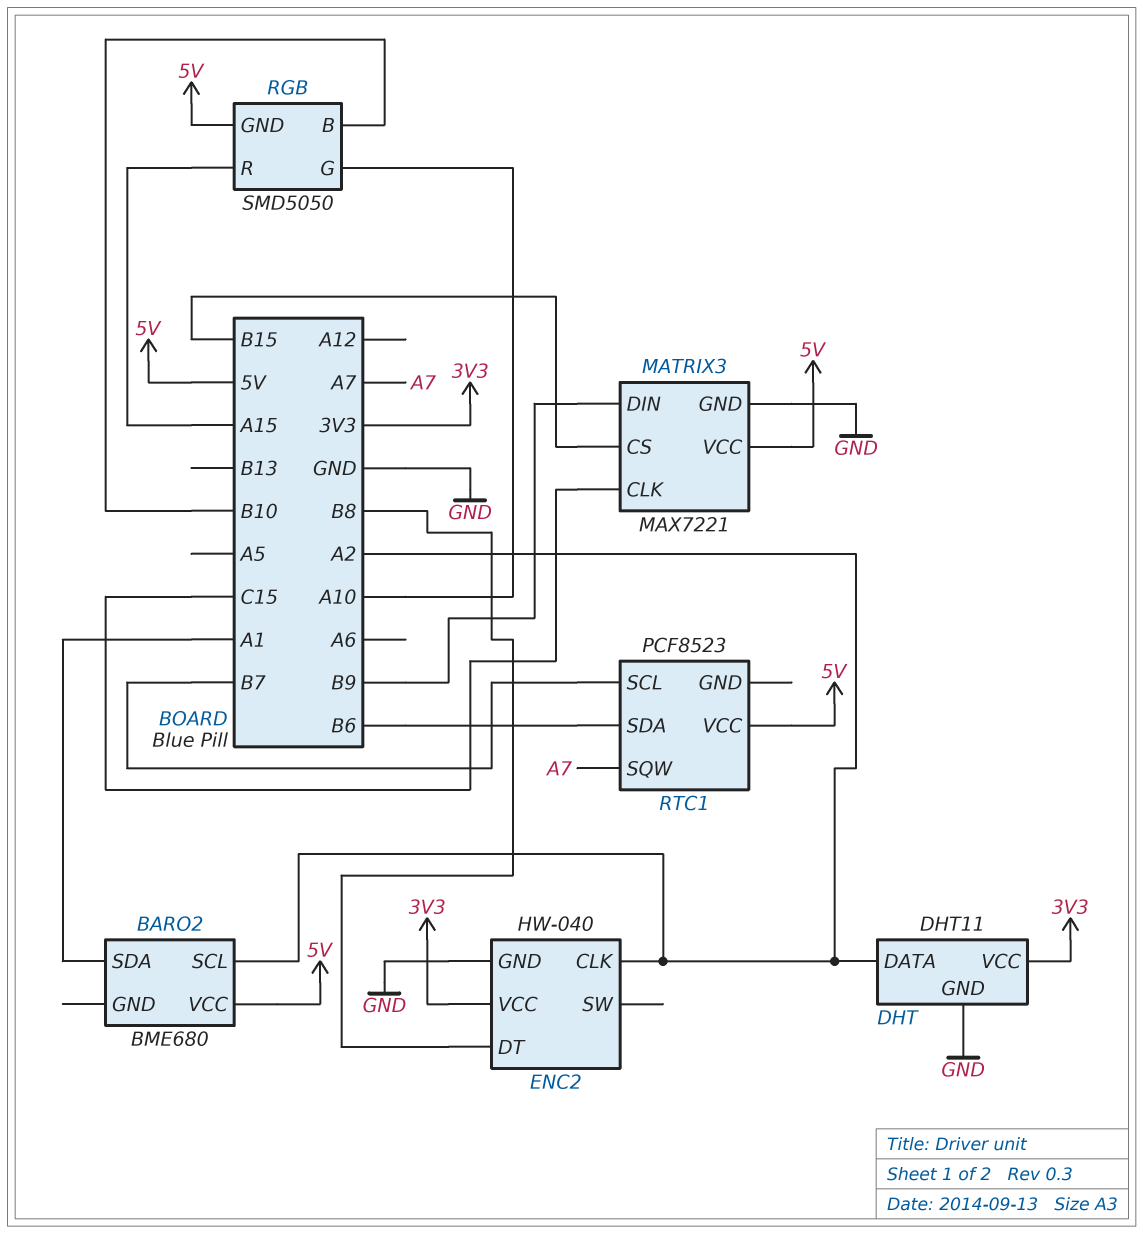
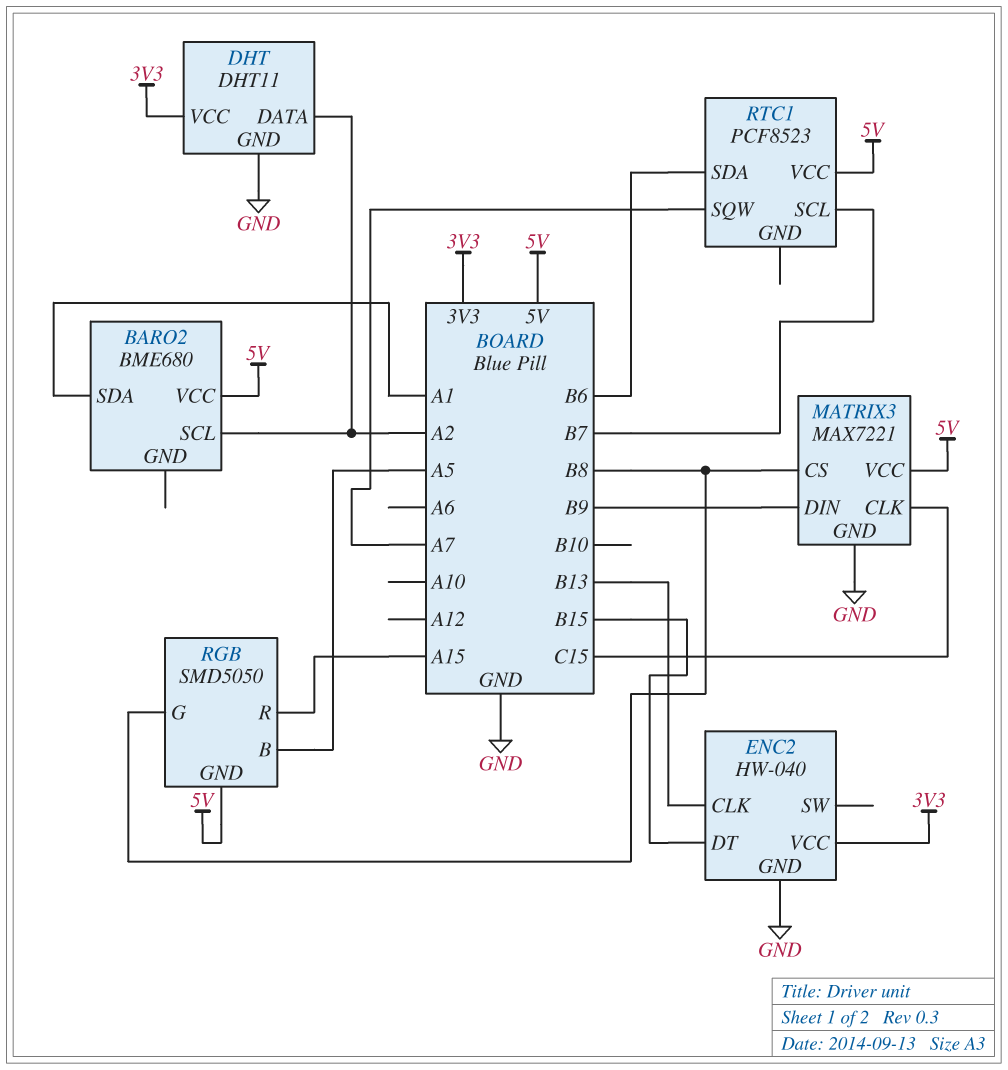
ENC2 pin CLK: A2 -> B13
ENC2 pin DT: B8 -> B15
MATRIX3 pin CS: B15 -> B8
RGB pin B: B10 -> A5
RGB pin G: A10 -> B8

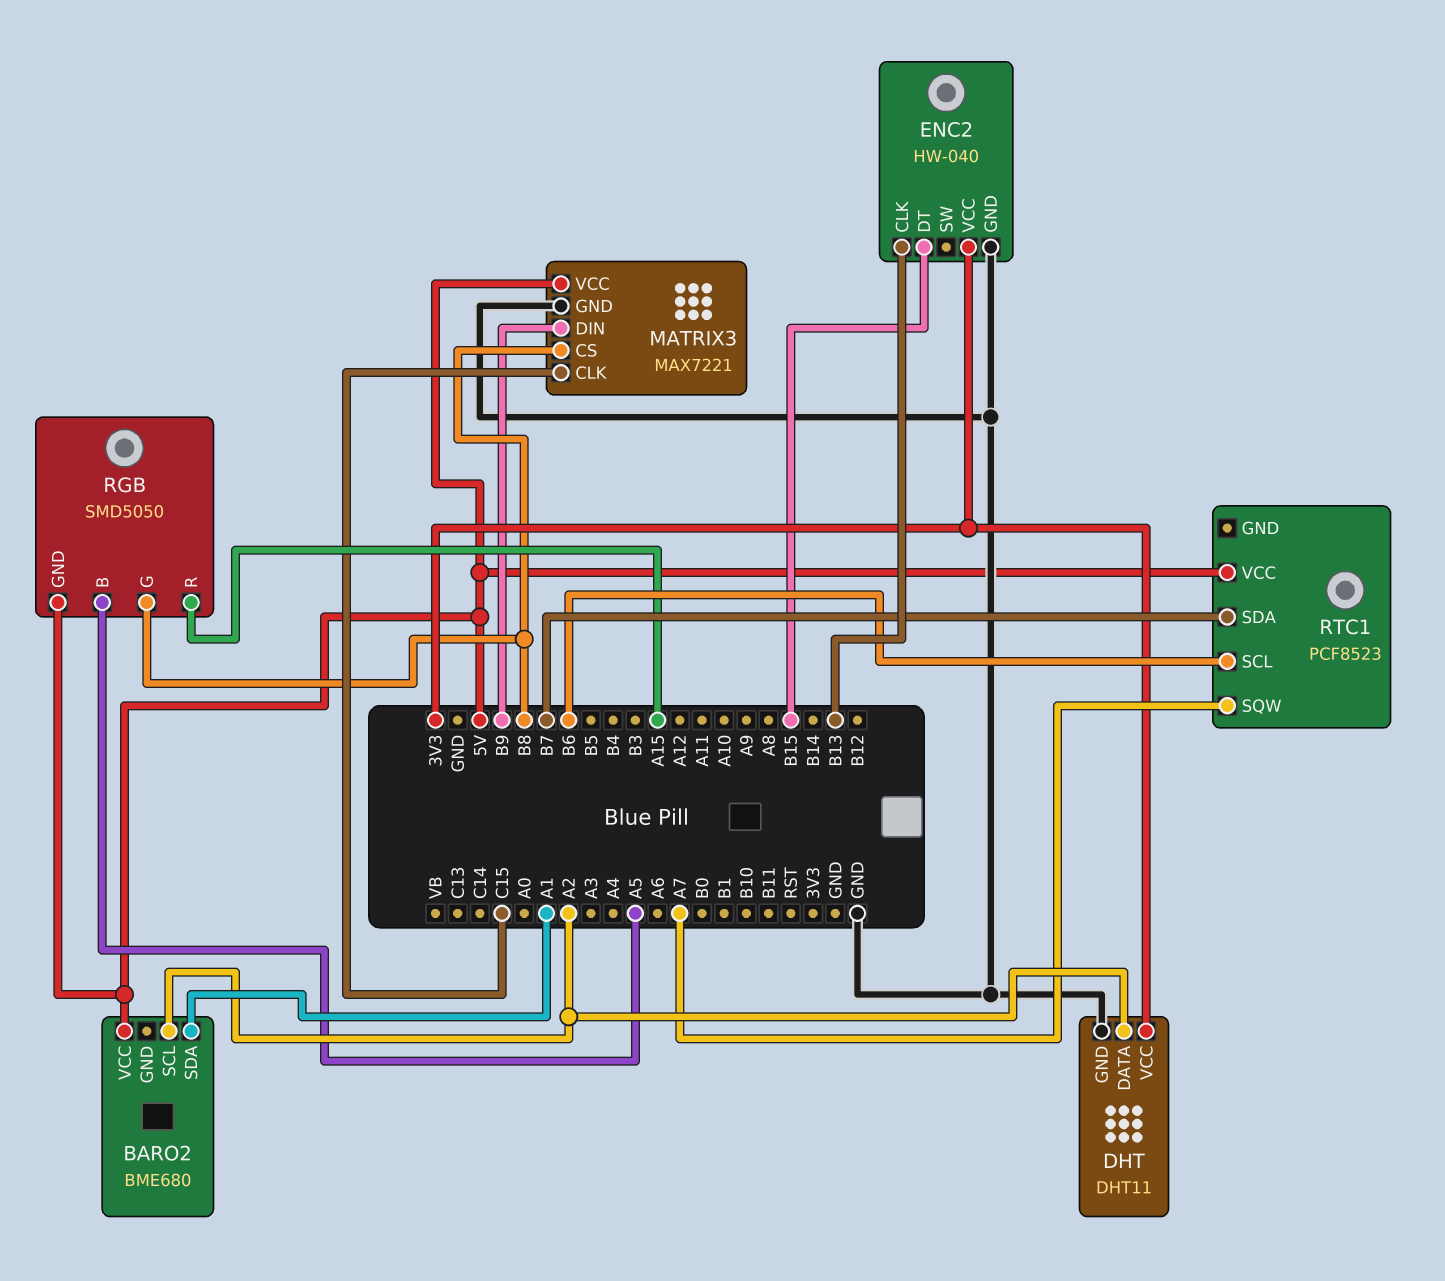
RTC1 pin SCL: B7 -> B6
RTC1 pin SDA: B6 -> B7

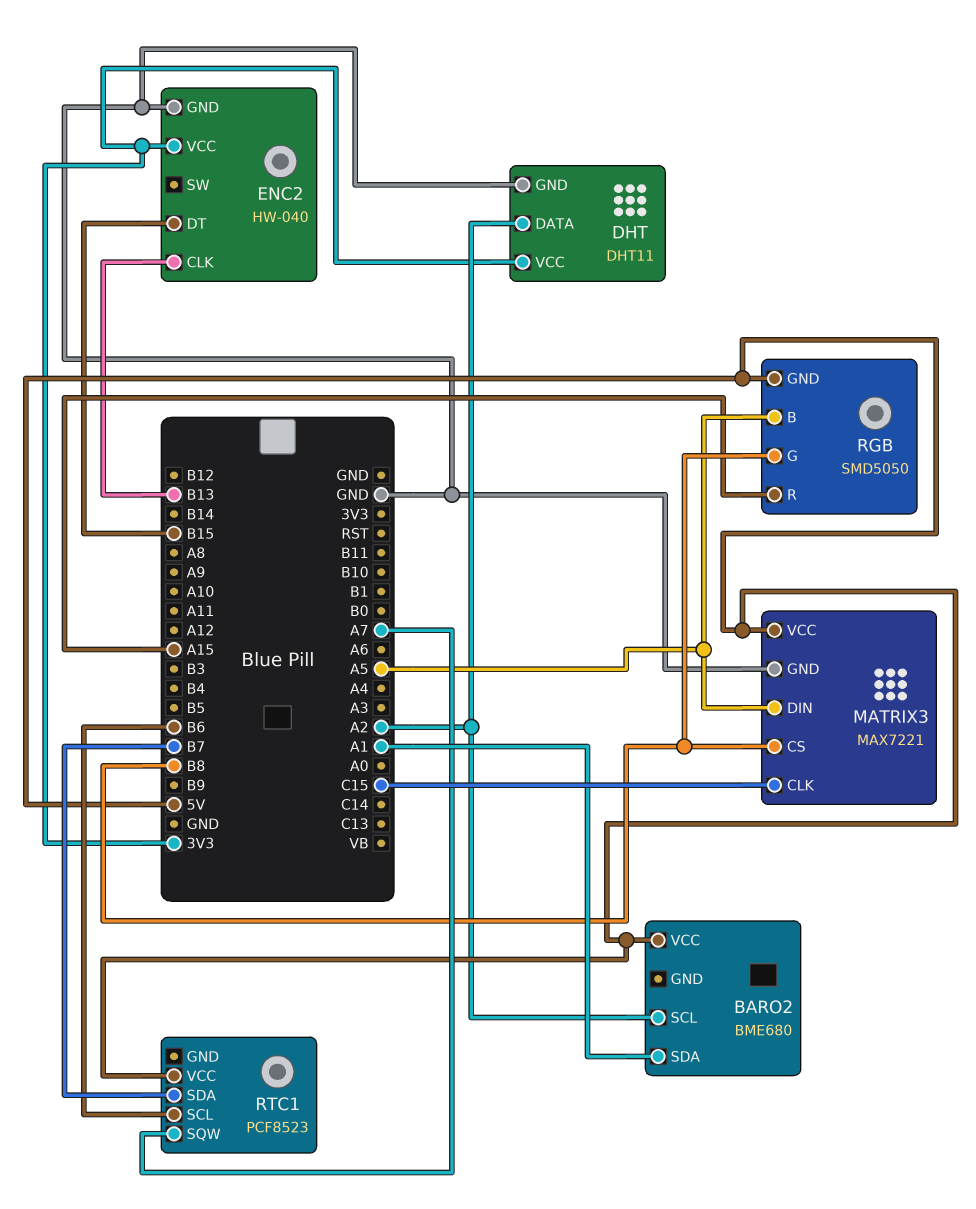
MATRIX3 pin DIN: B9 -> A5

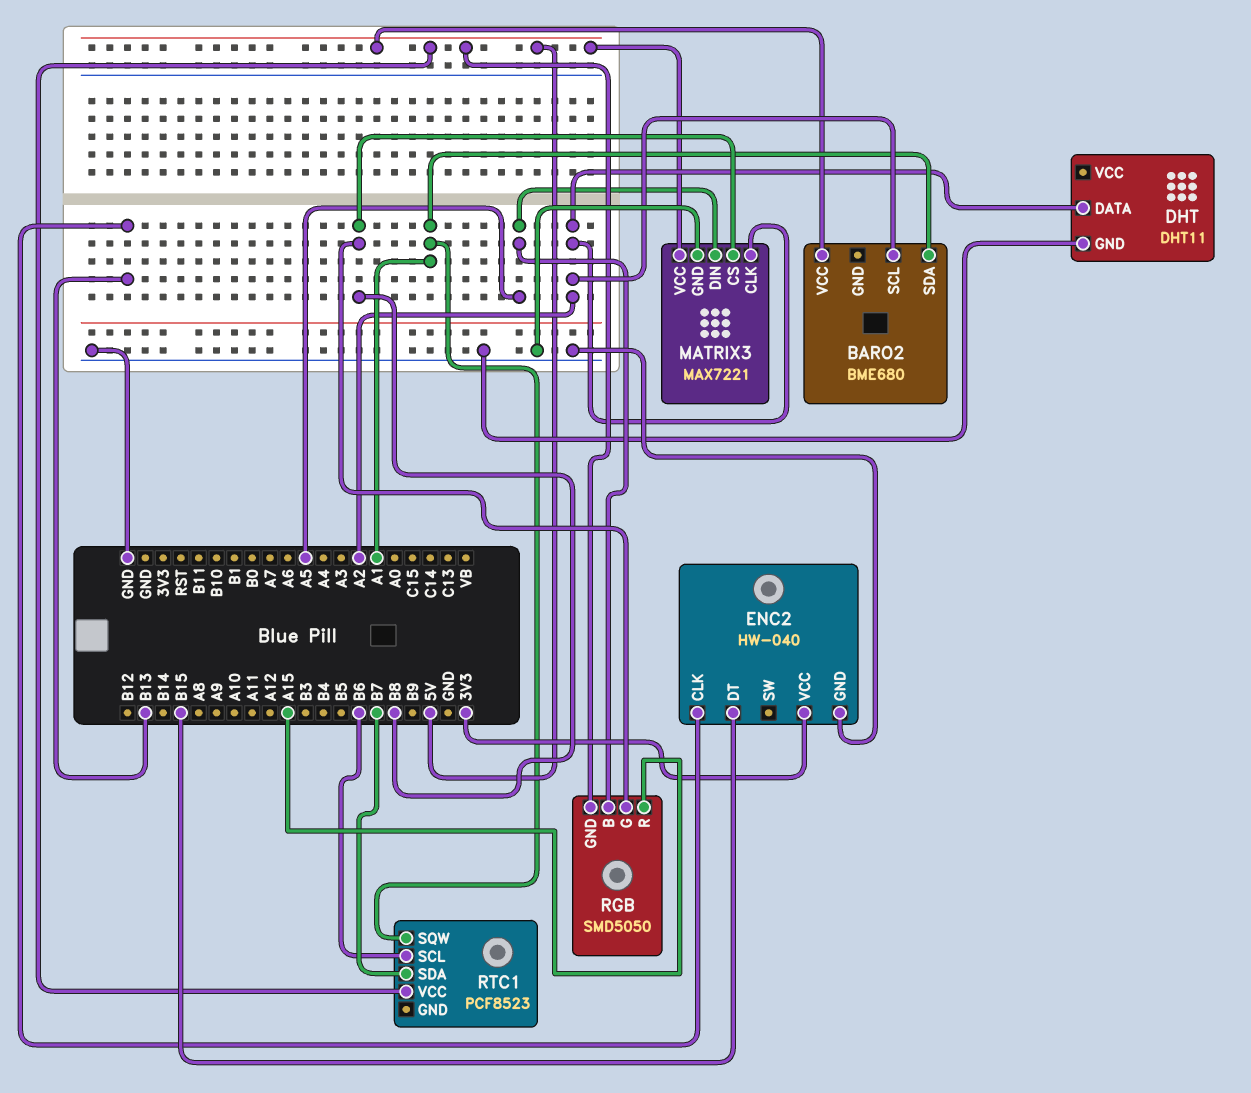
DHT pin VCC: 3V3 -> none
MATRIX3 pin CLK: C15 -> A2
RTC1 pin SQW: A7 -> A1

